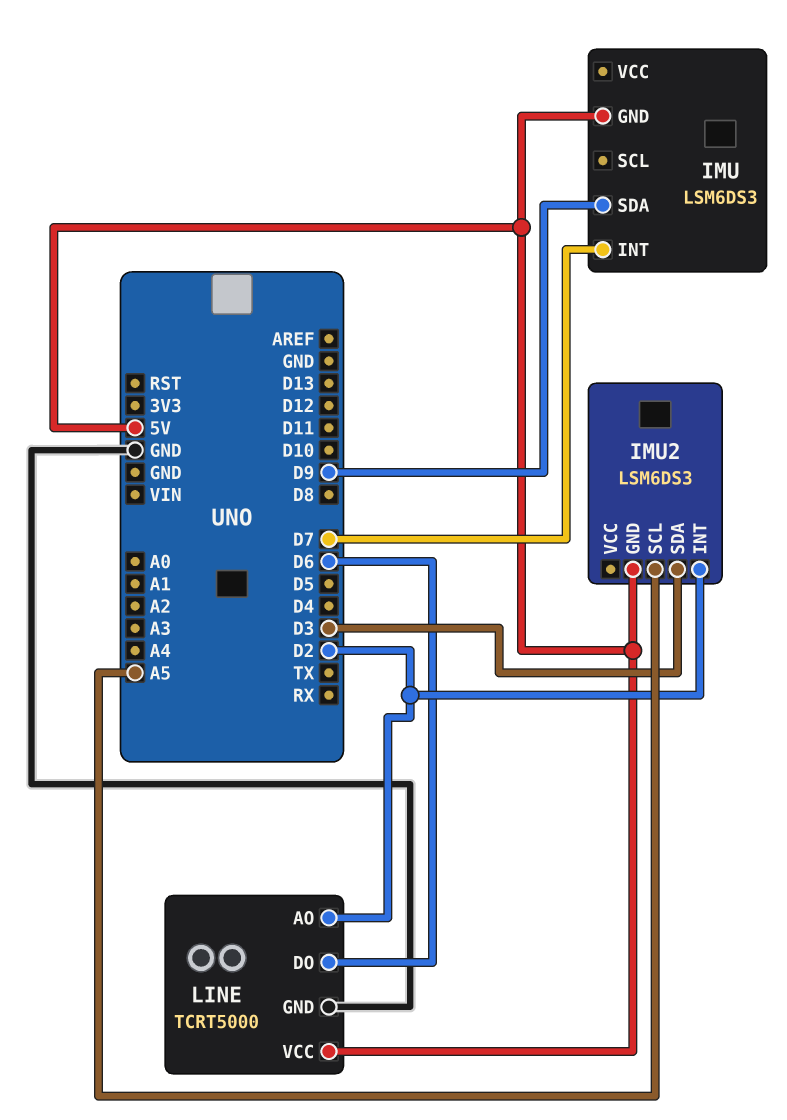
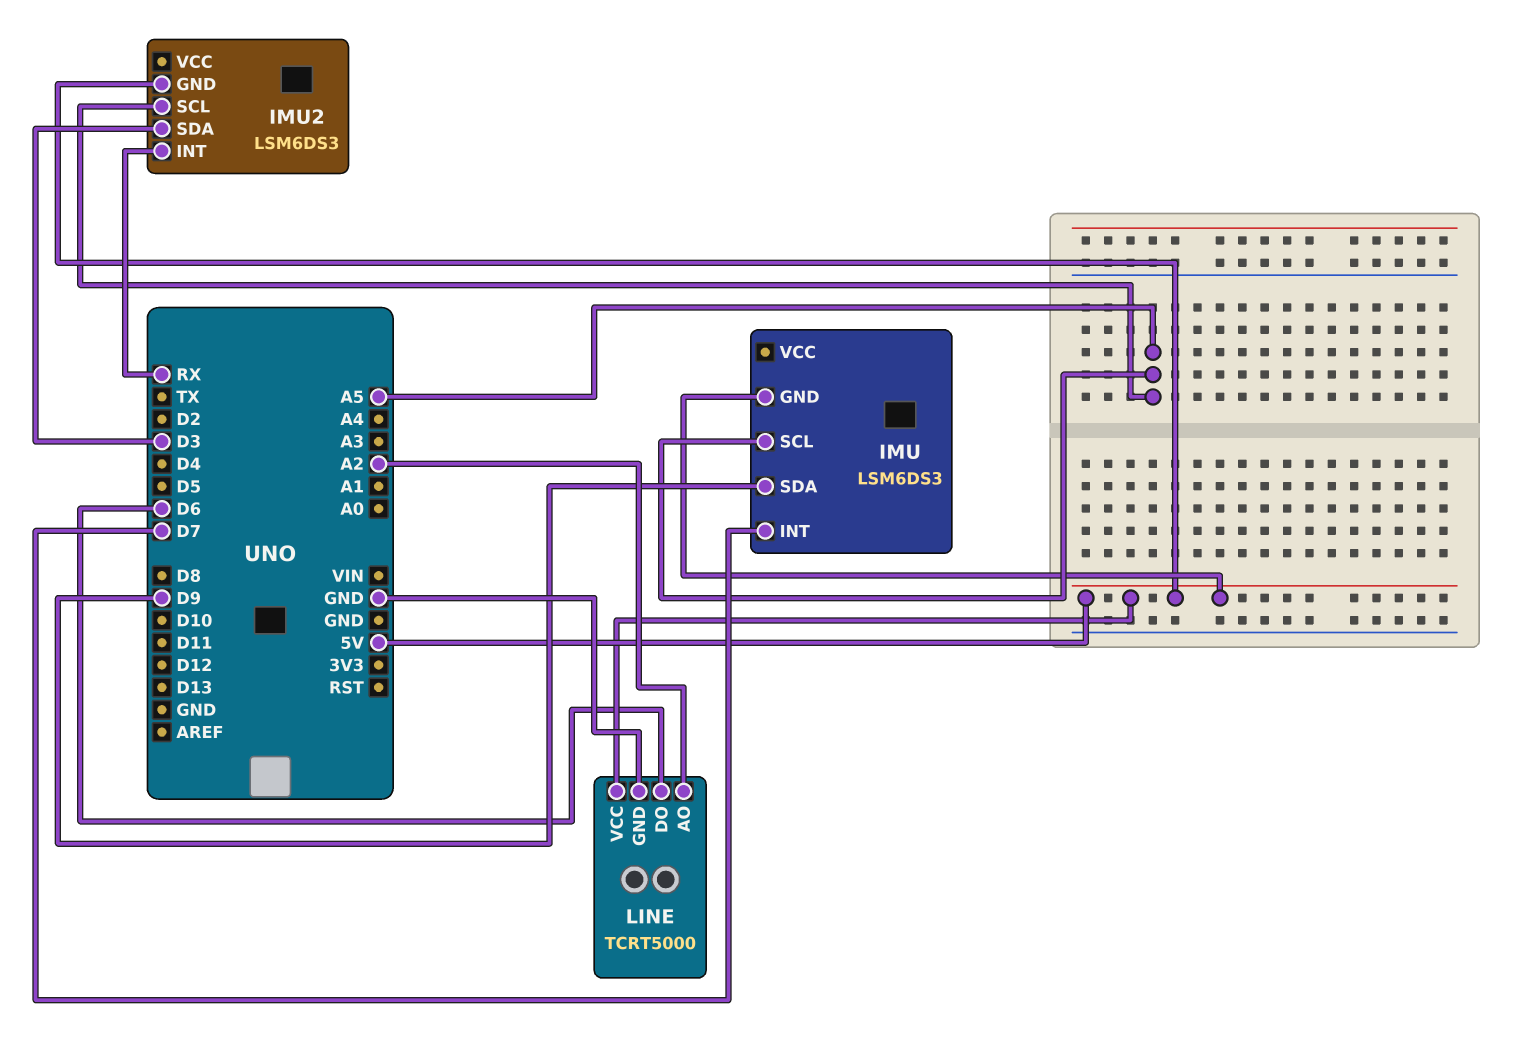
IMU pin SCL: none -> A5
IMU2 pin INT: D2 -> RX
LINE pin AO: D2 -> A2

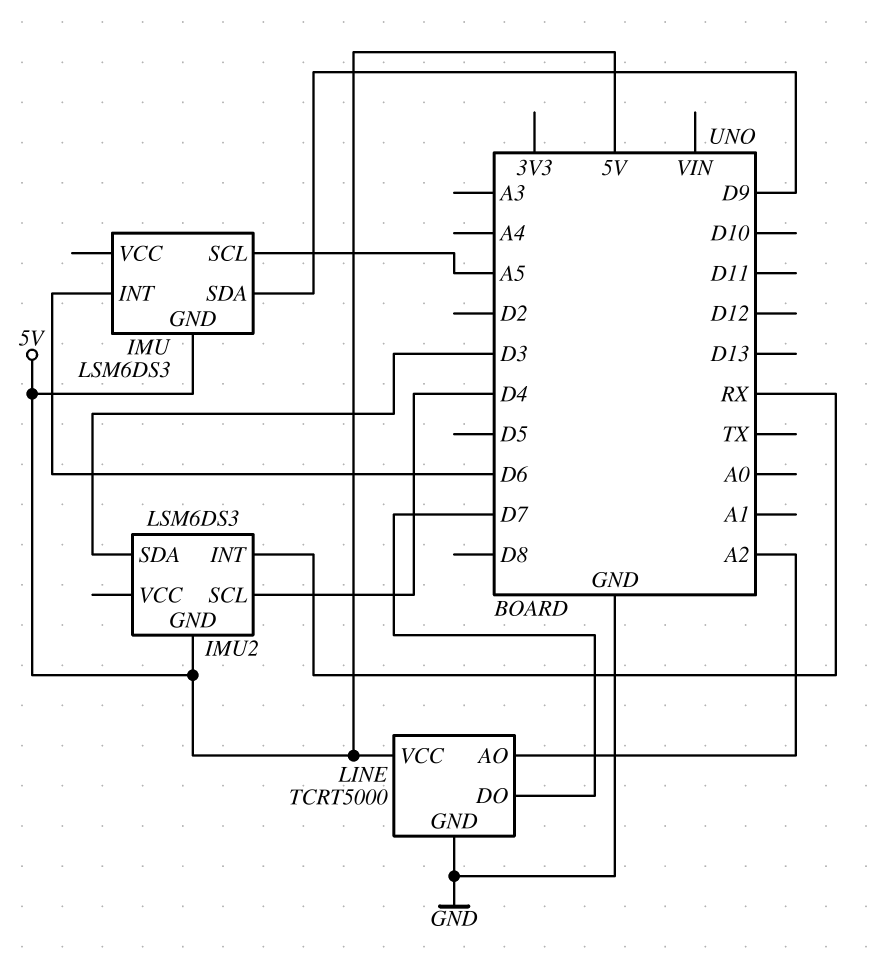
IMU pin INT: D7 -> D6
IMU2 pin SCL: A5 -> D4
LINE pin DO: D6 -> D7

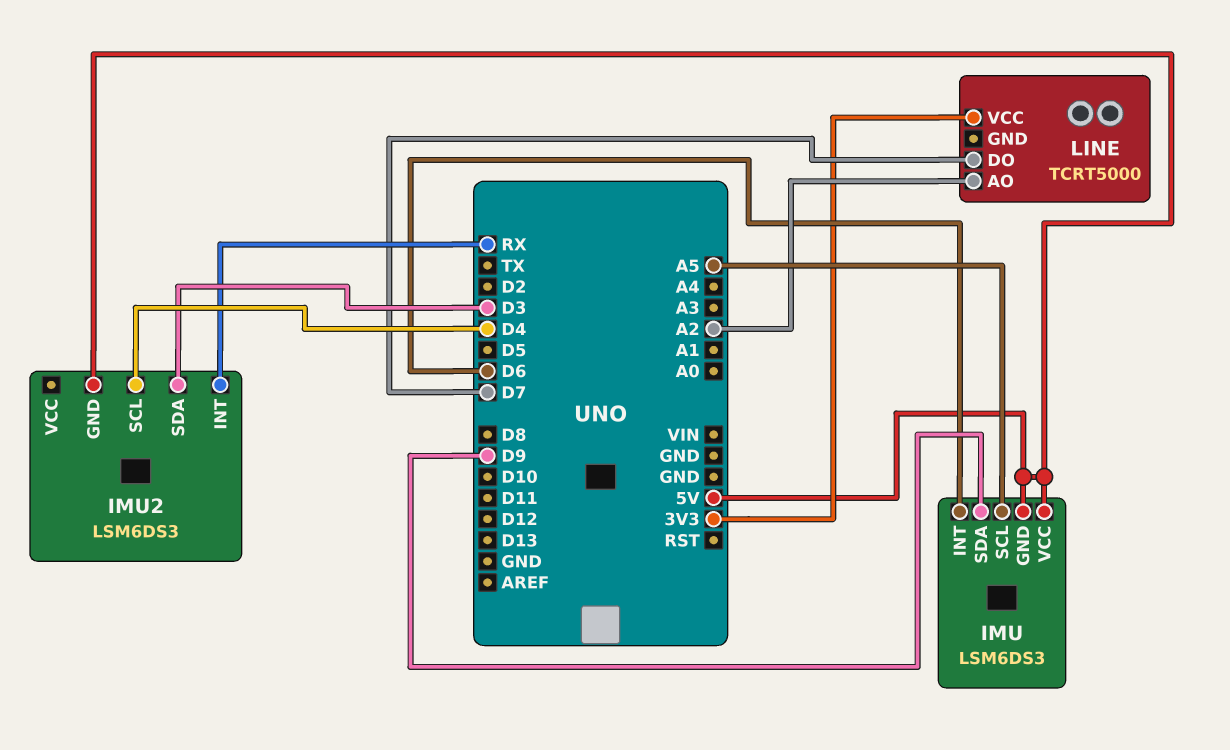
IMU pin VCC: none -> 5V
LINE pin GND: GND -> none
LINE pin VCC: 5V -> 3V3

